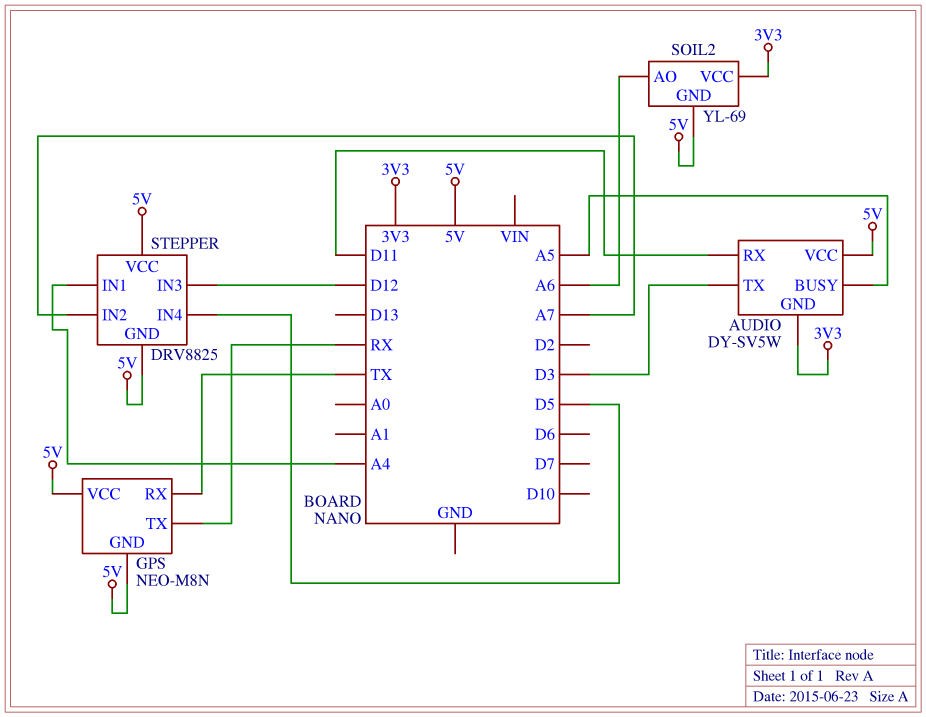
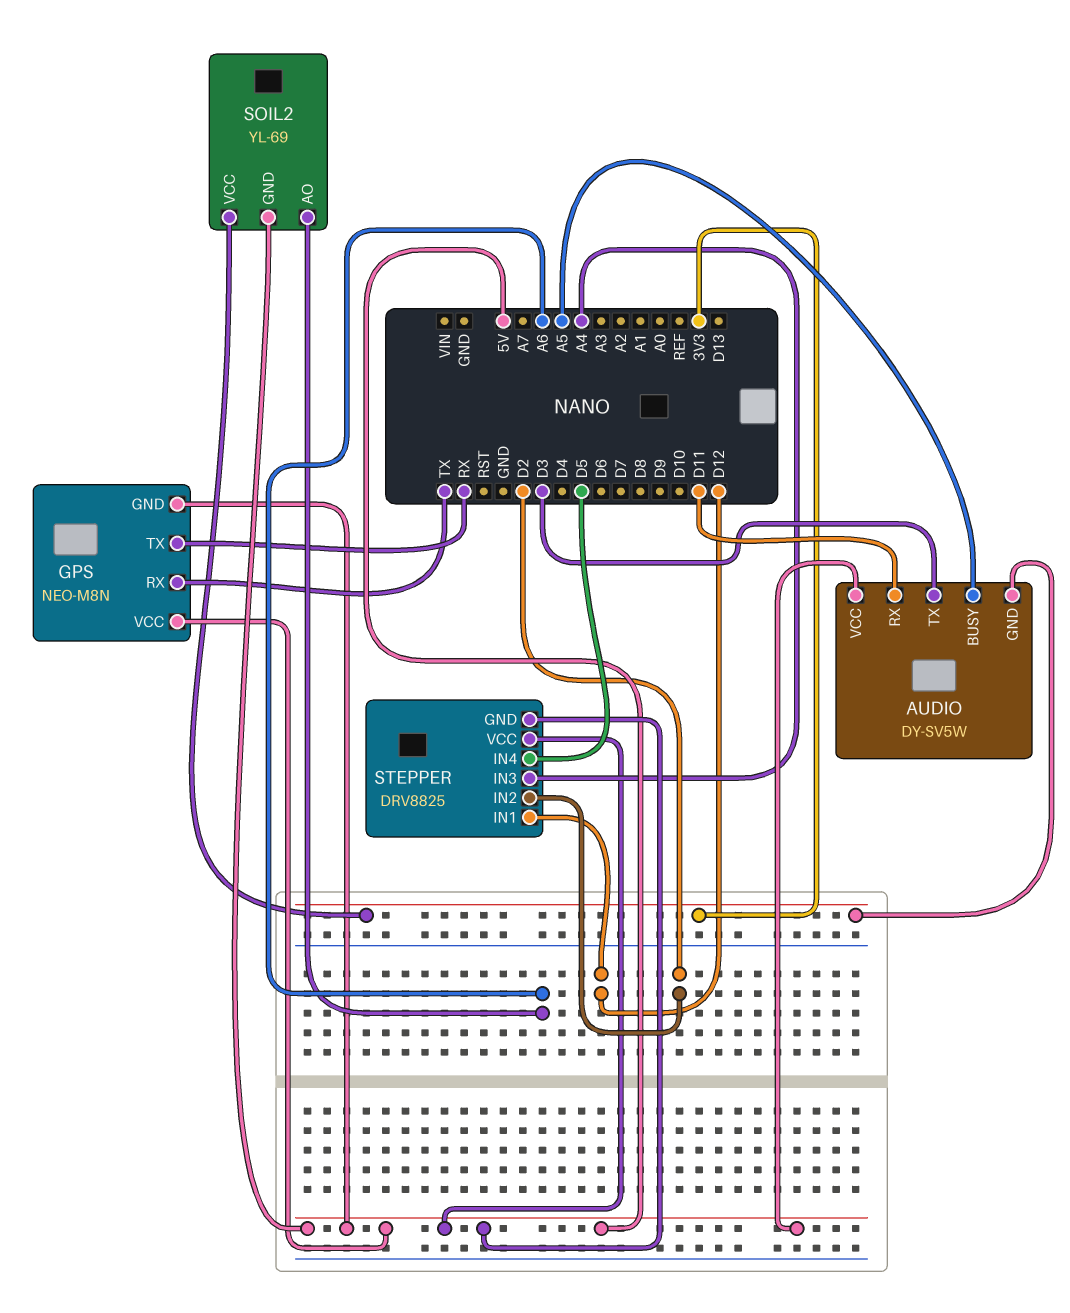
STEPPER pin IN1: A4 -> D12
STEPPER pin IN2: A7 -> D2
STEPPER pin IN3: D12 -> A4

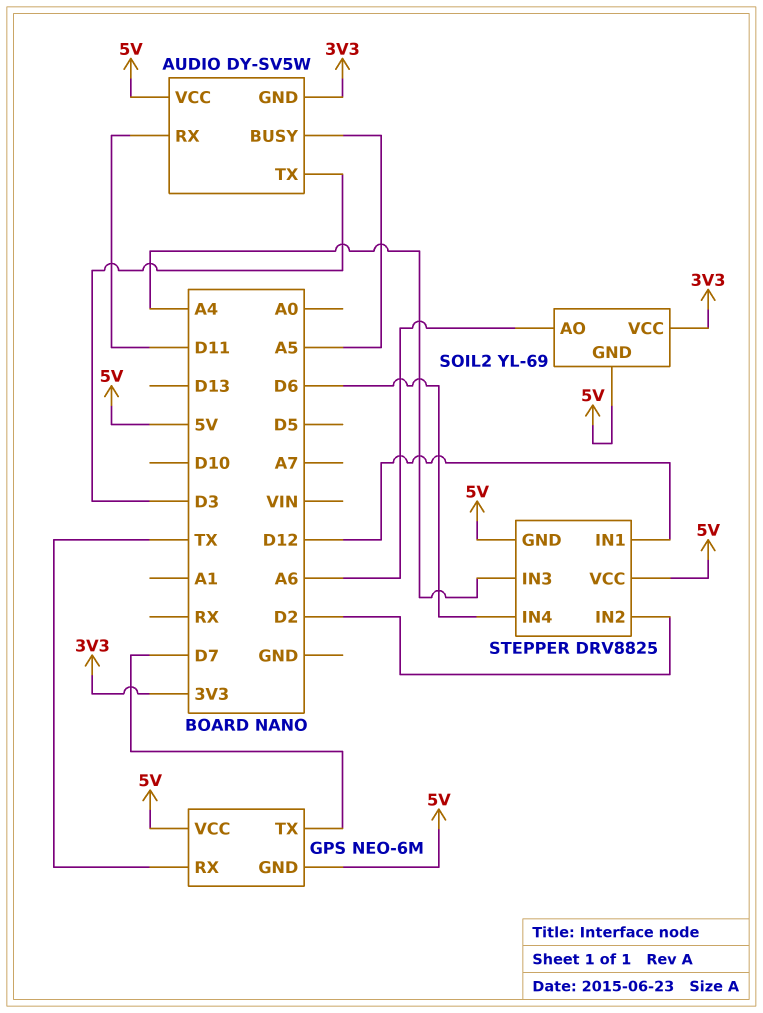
GPS: NEO-M8N -> NEO-6M
GPS pin TX: RX -> D7
STEPPER pin IN4: D5 -> D6

